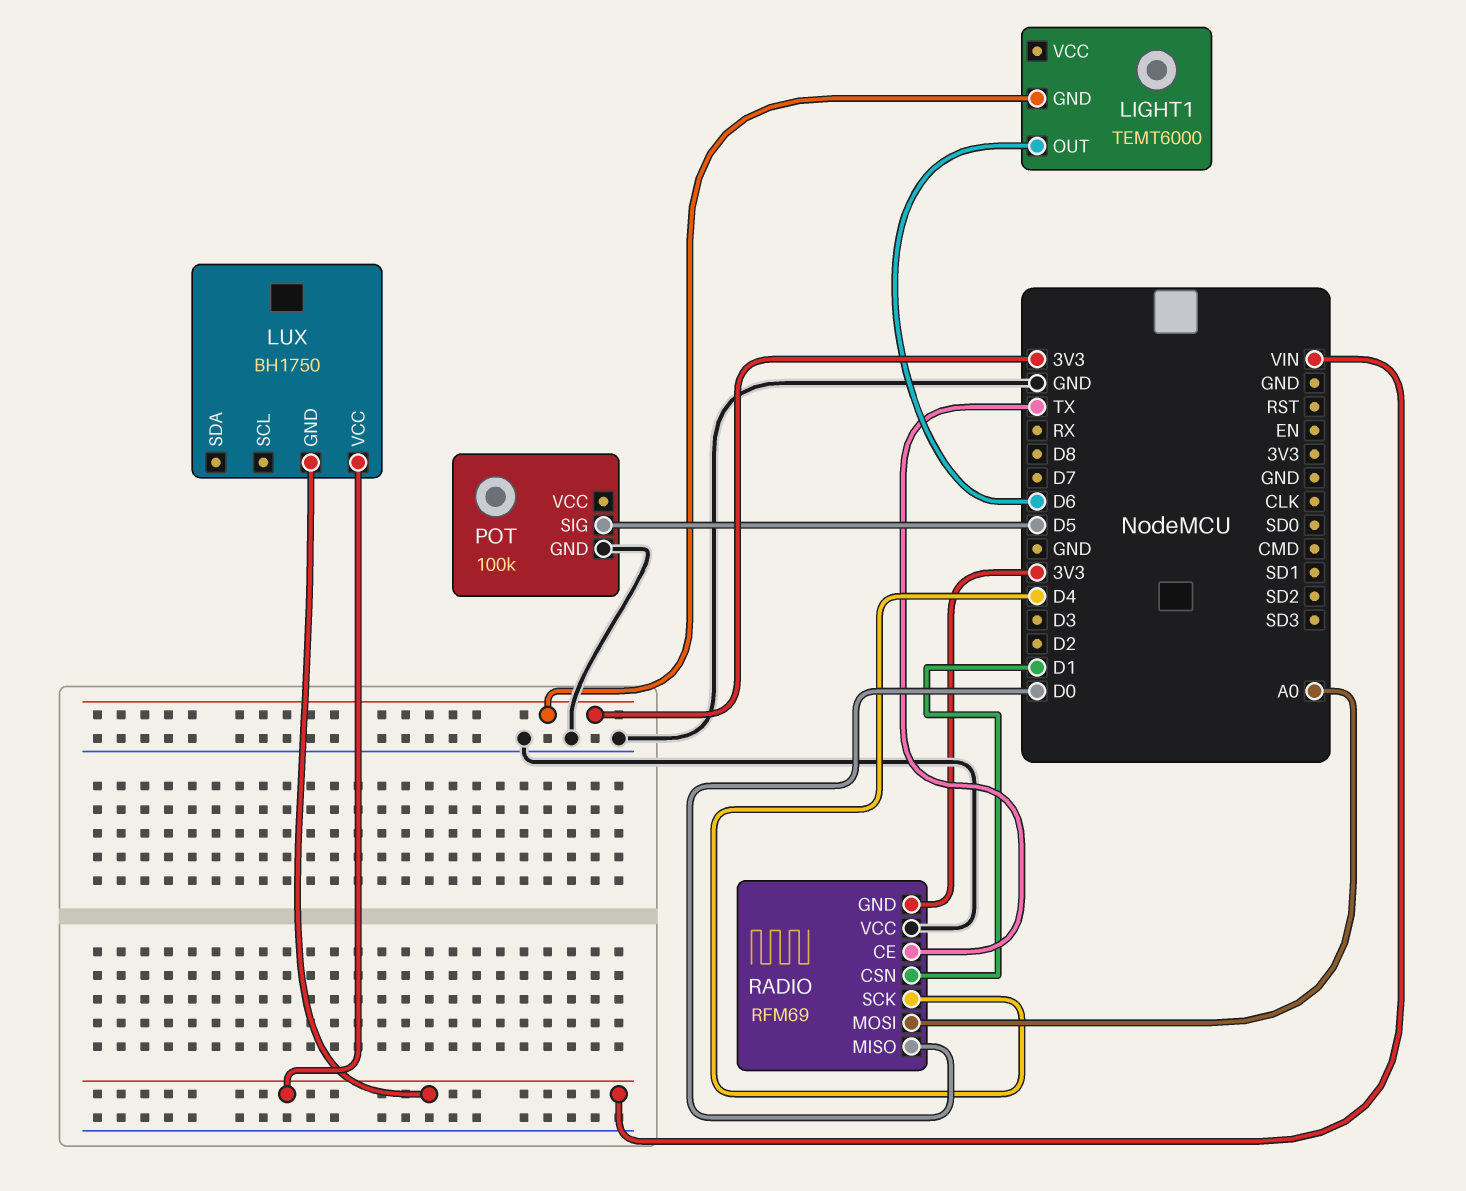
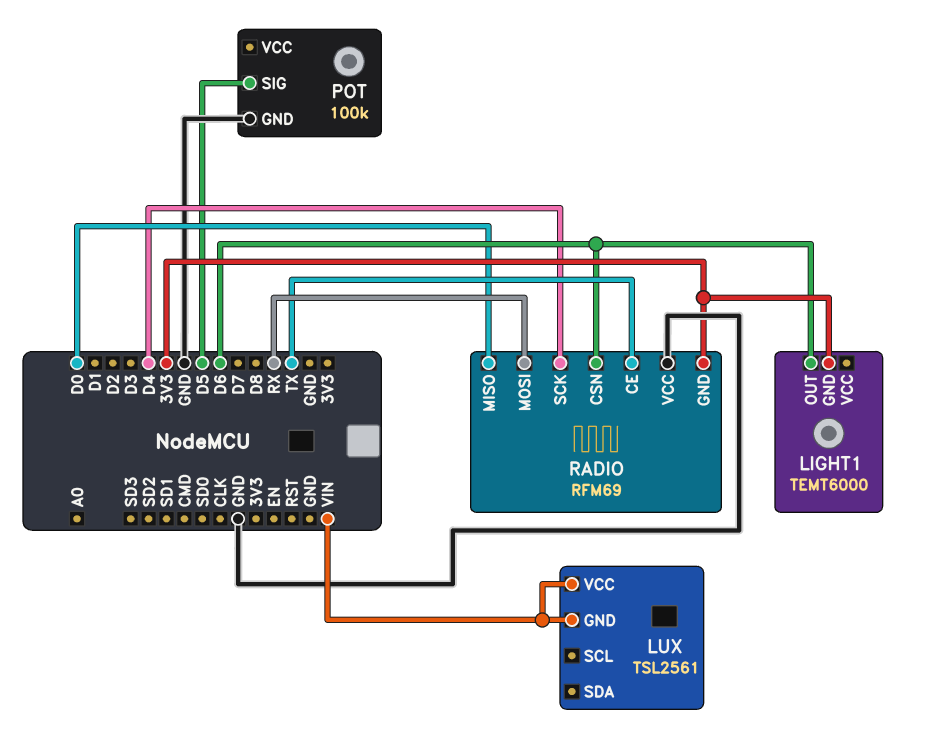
LUX: BH1750 -> TSL2561
RADIO pin CSN: D1 -> D6
RADIO pin MOSI: A0 -> RX

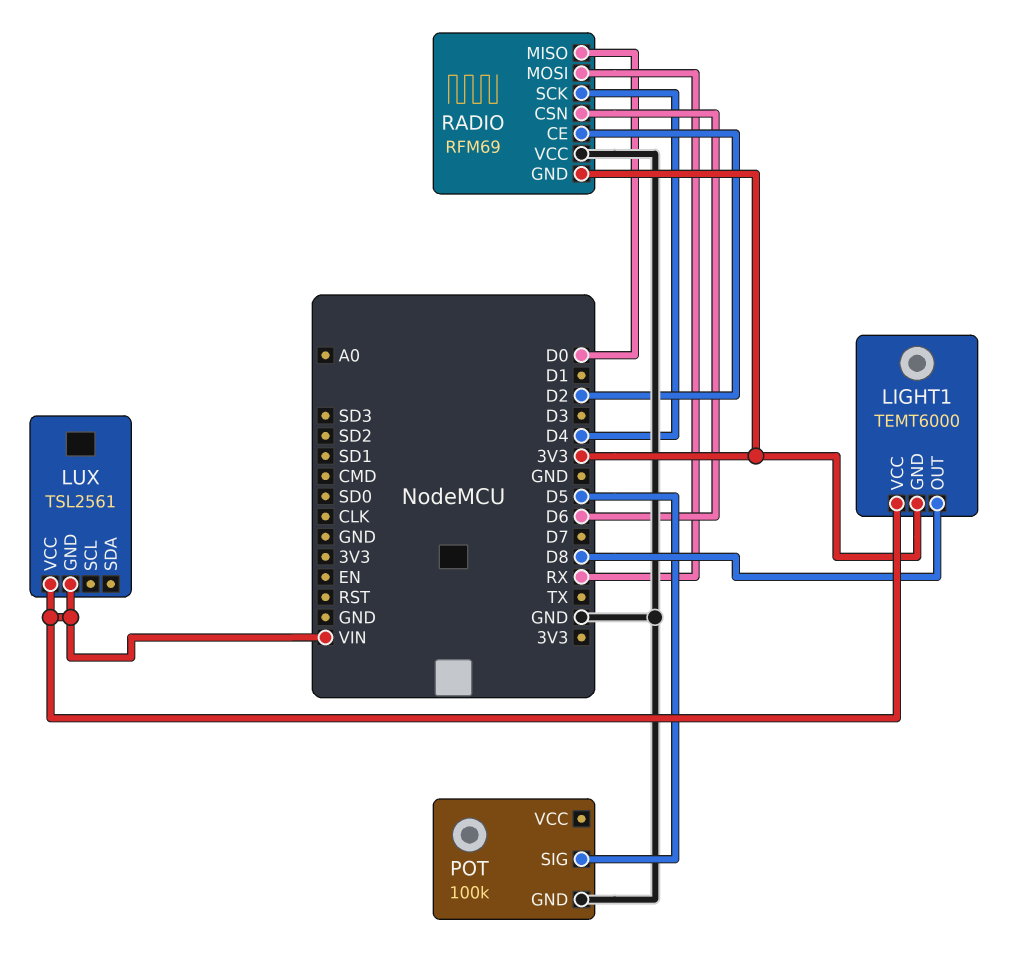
LIGHT1 pin OUT: D6 -> D8
LIGHT1 pin VCC: none -> VIN
RADIO pin CE: TX -> D2

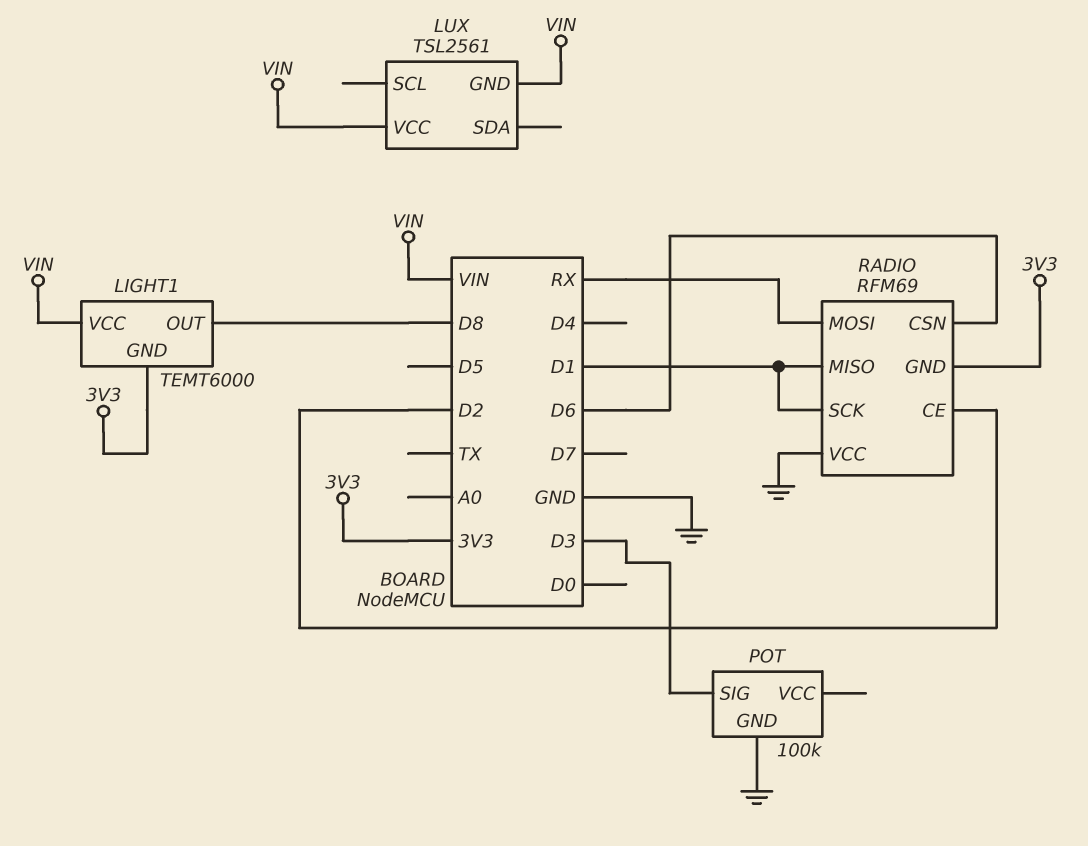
POT pin SIG: D5 -> D3
RADIO pin MISO: D0 -> D1
RADIO pin SCK: D4 -> D1

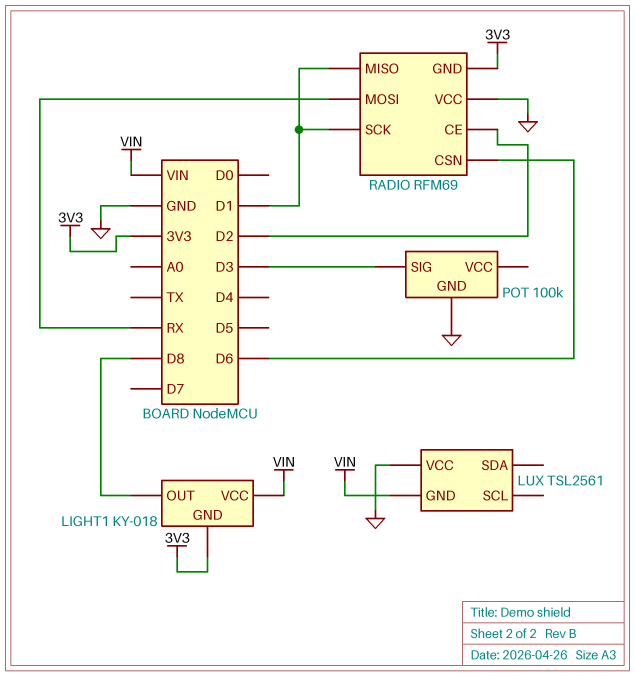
LIGHT1: TEMT6000 -> KY-018
LUX pin VCC: VIN -> GND

